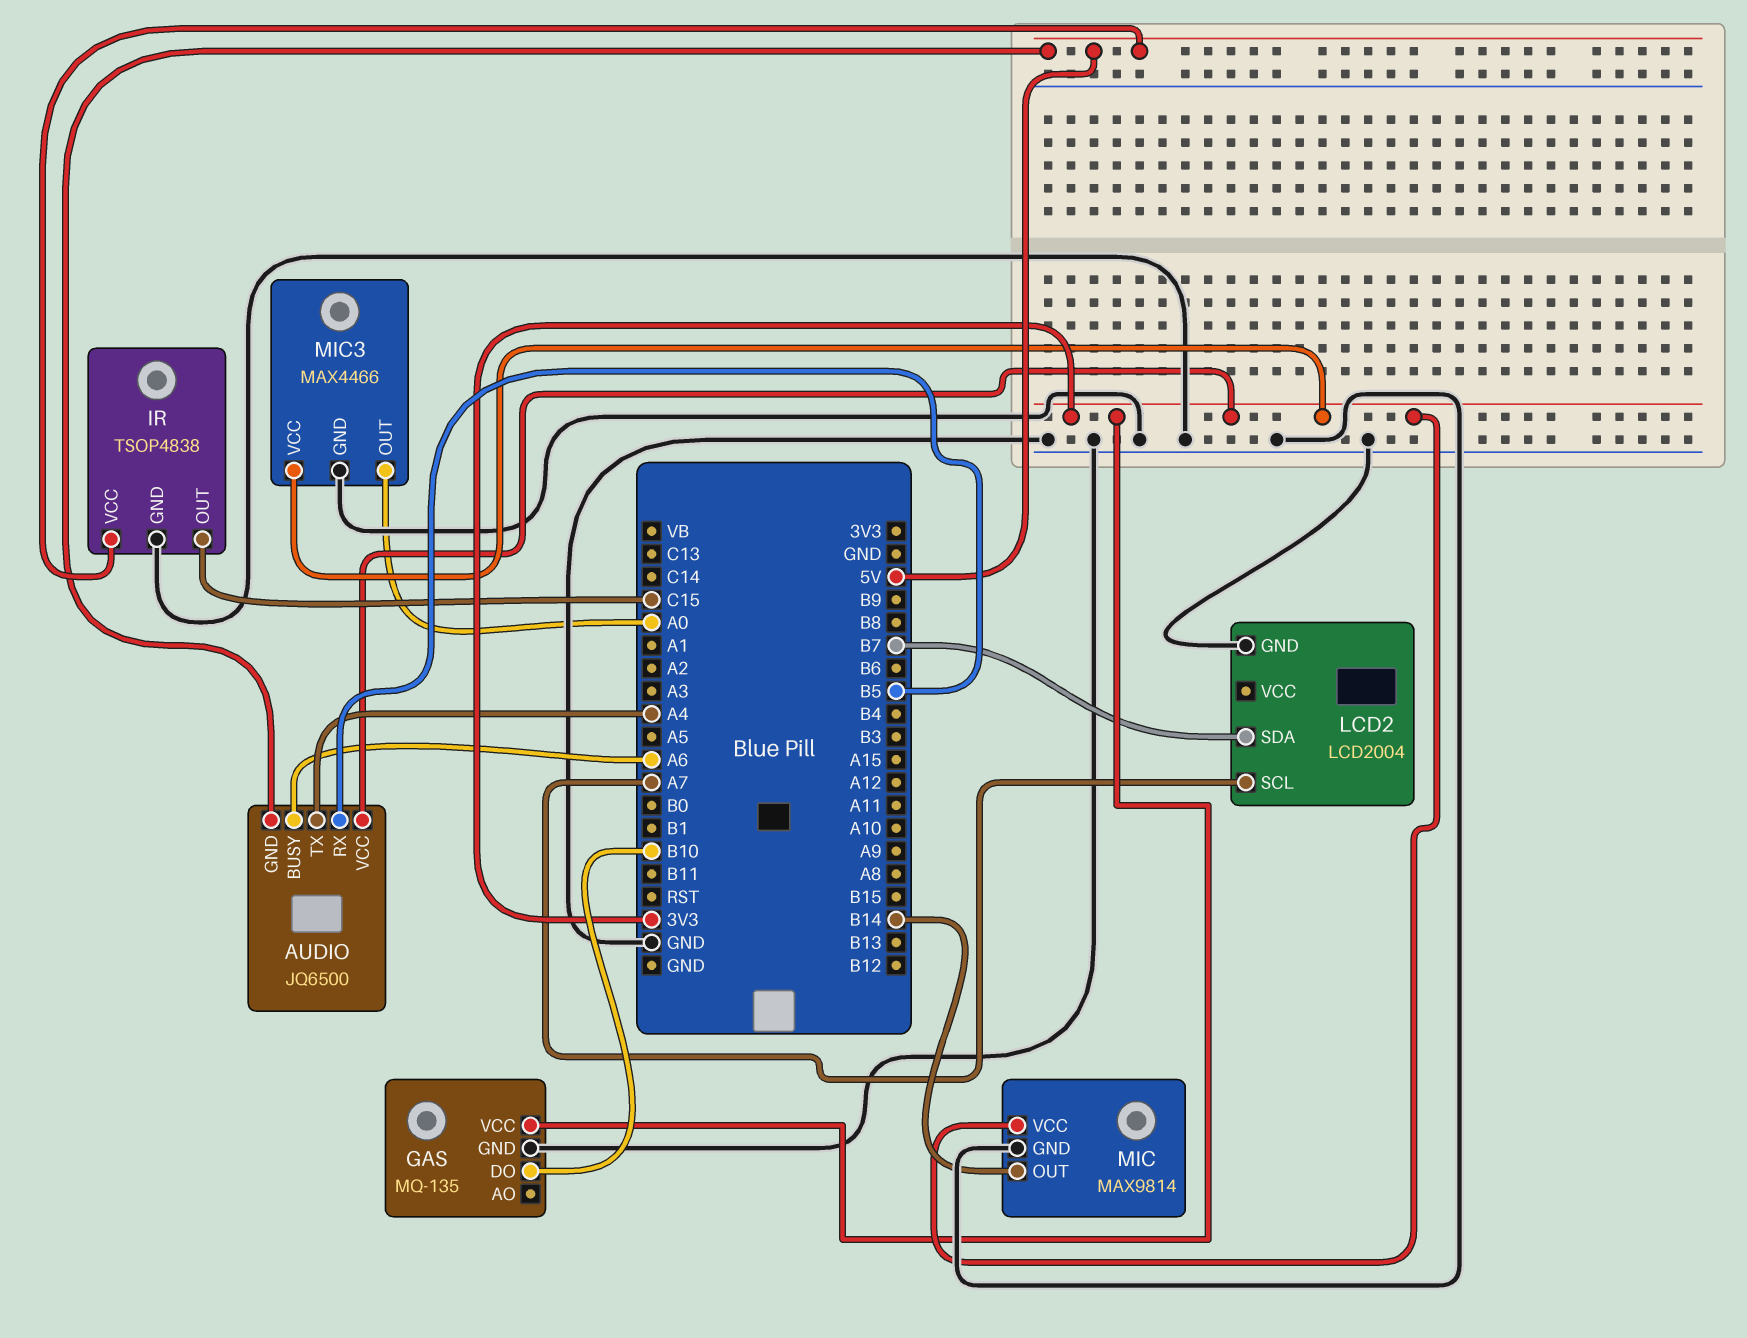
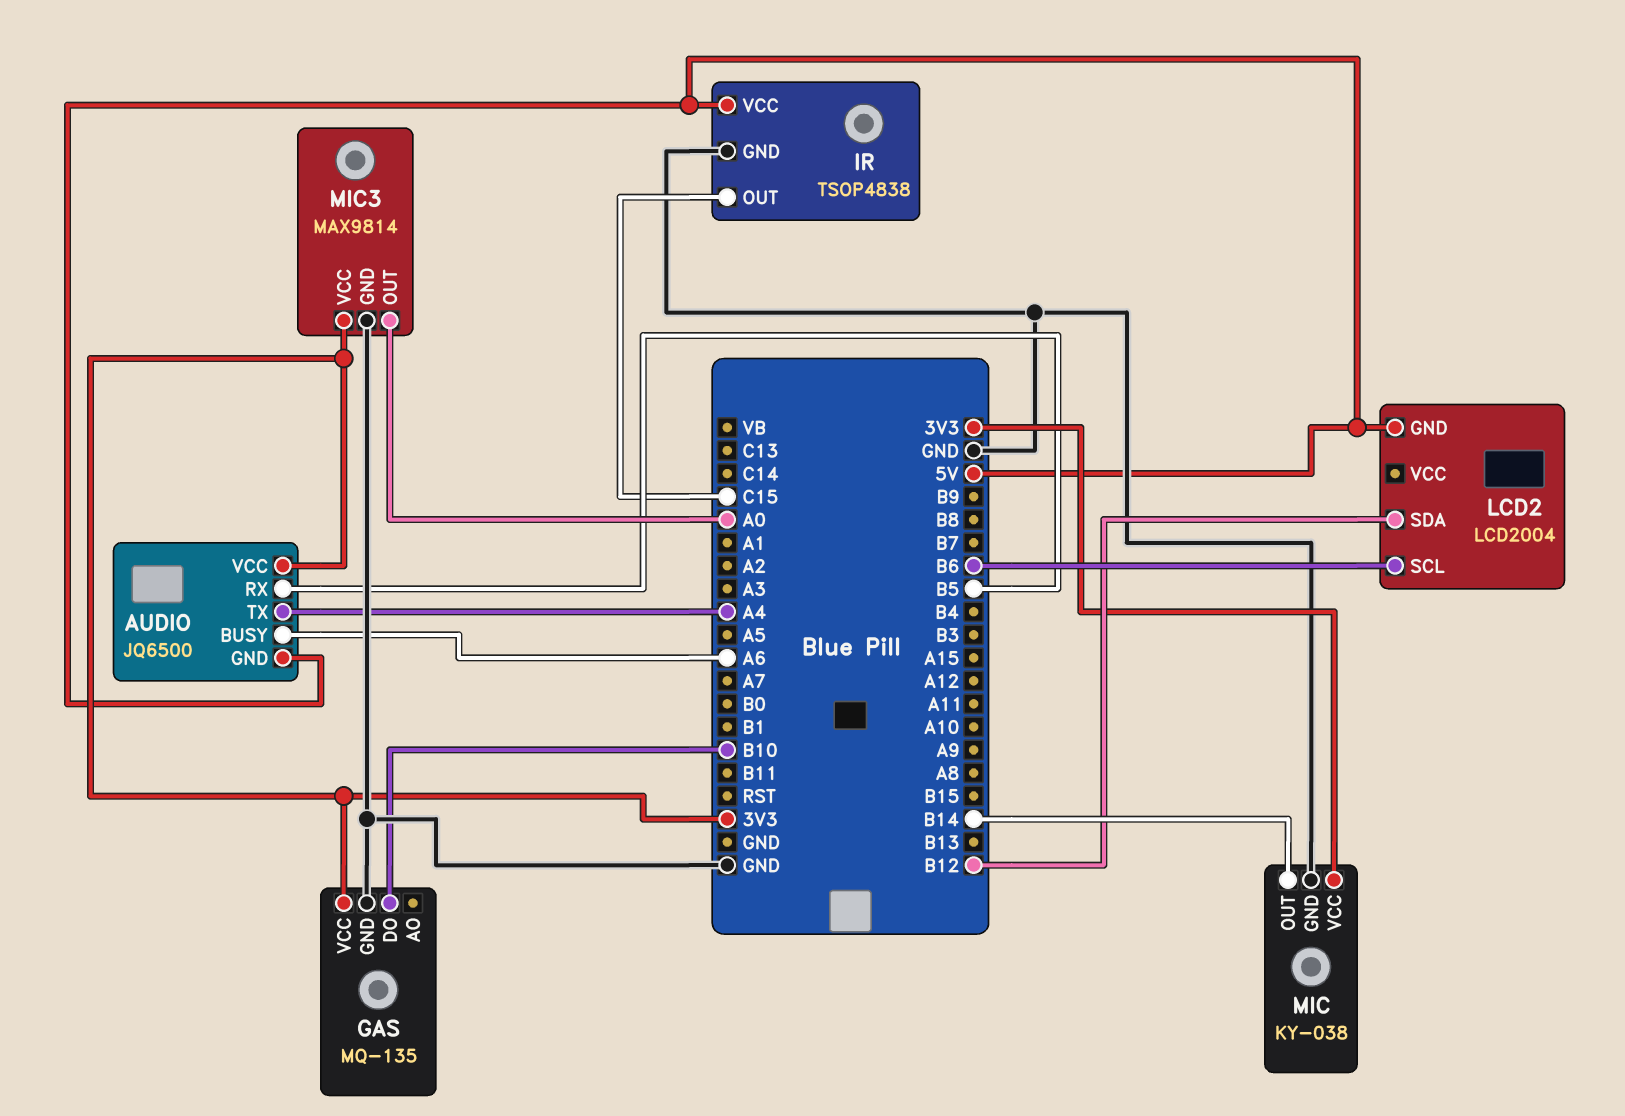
LCD2 pin GND: GND -> 5V
LCD2 pin SCL: A7 -> B6
LCD2 pin SDA: B7 -> B12
MIC: MAX9814 -> KY-038
MIC3: MAX4466 -> MAX9814

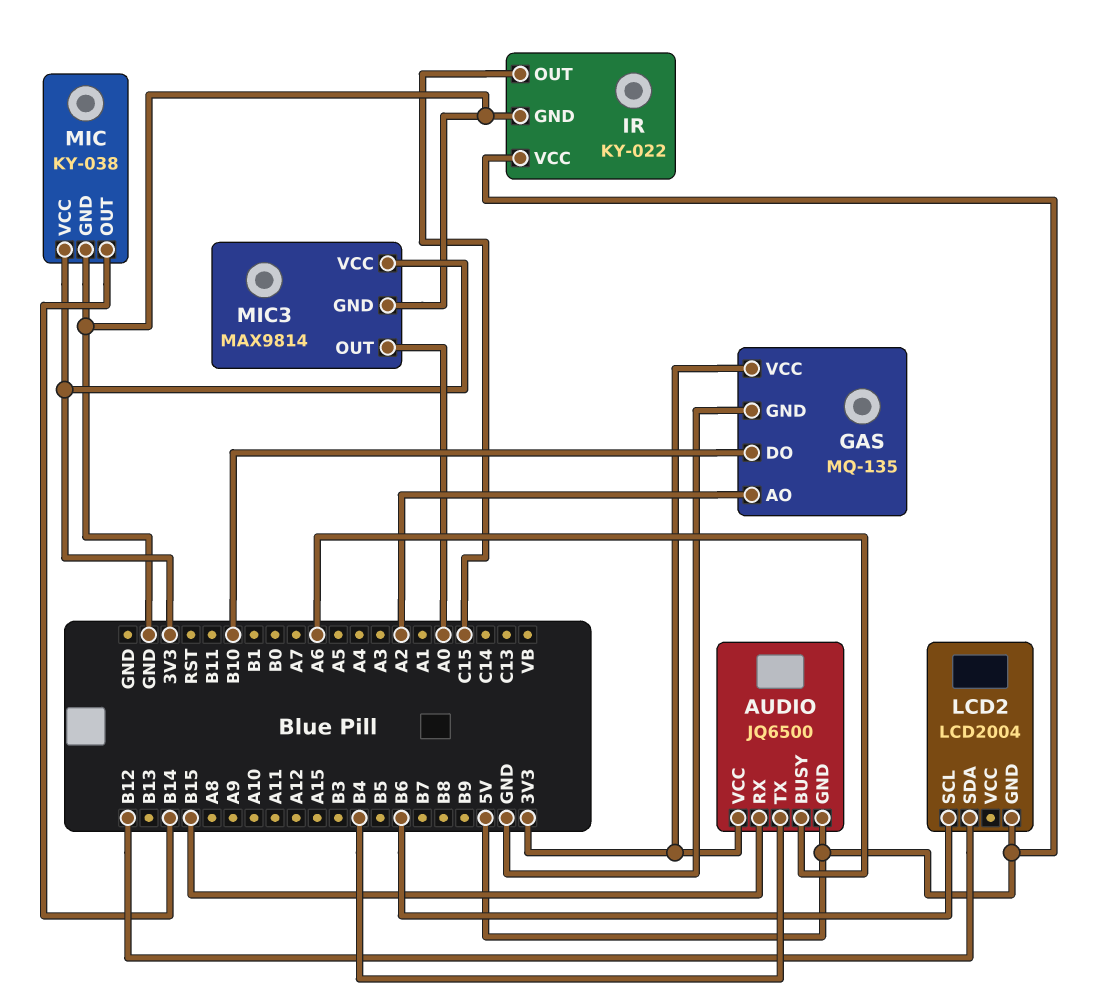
AUDIO pin RX: B5 -> B15
AUDIO pin TX: A4 -> B4
GAS pin AO: none -> A2
IR: TSOP4838 -> KY-022

